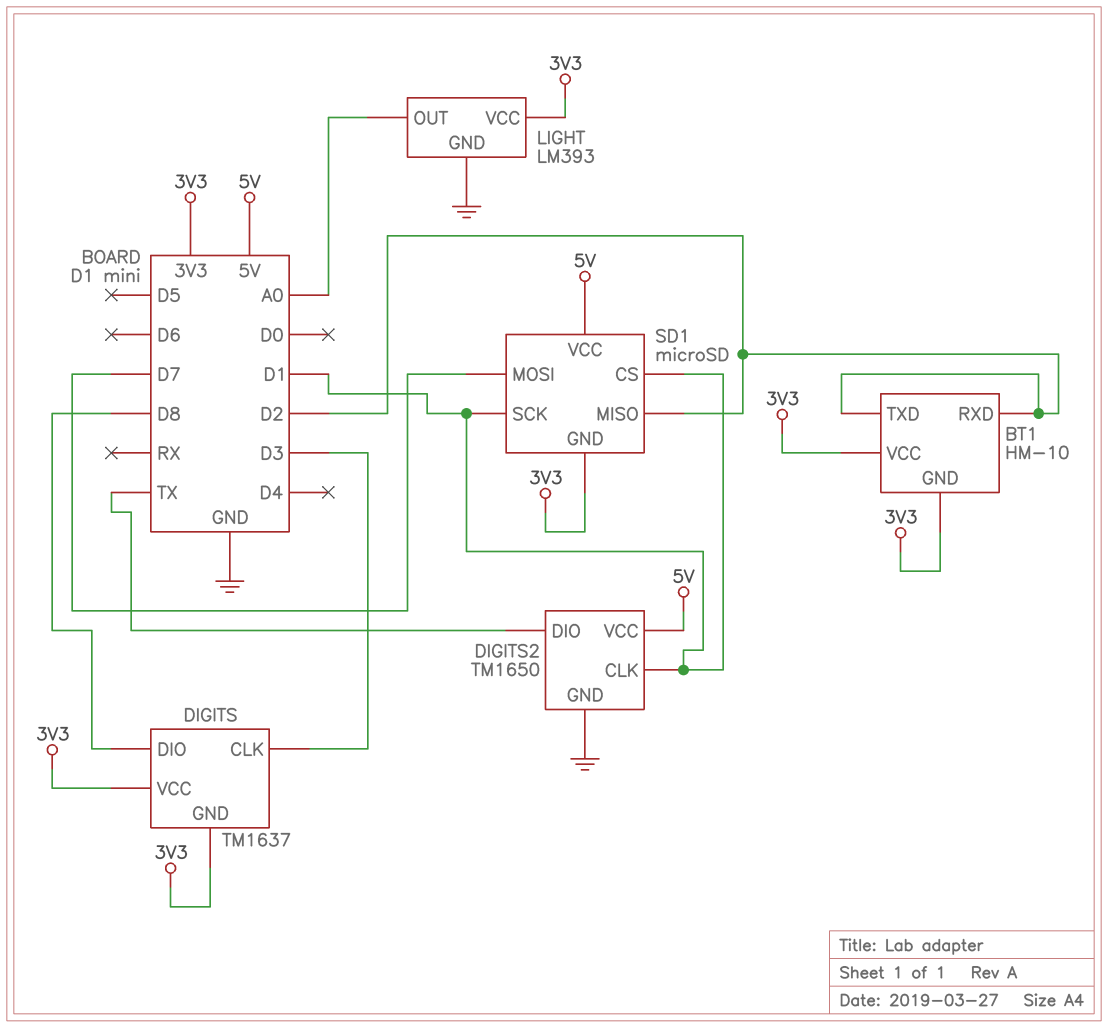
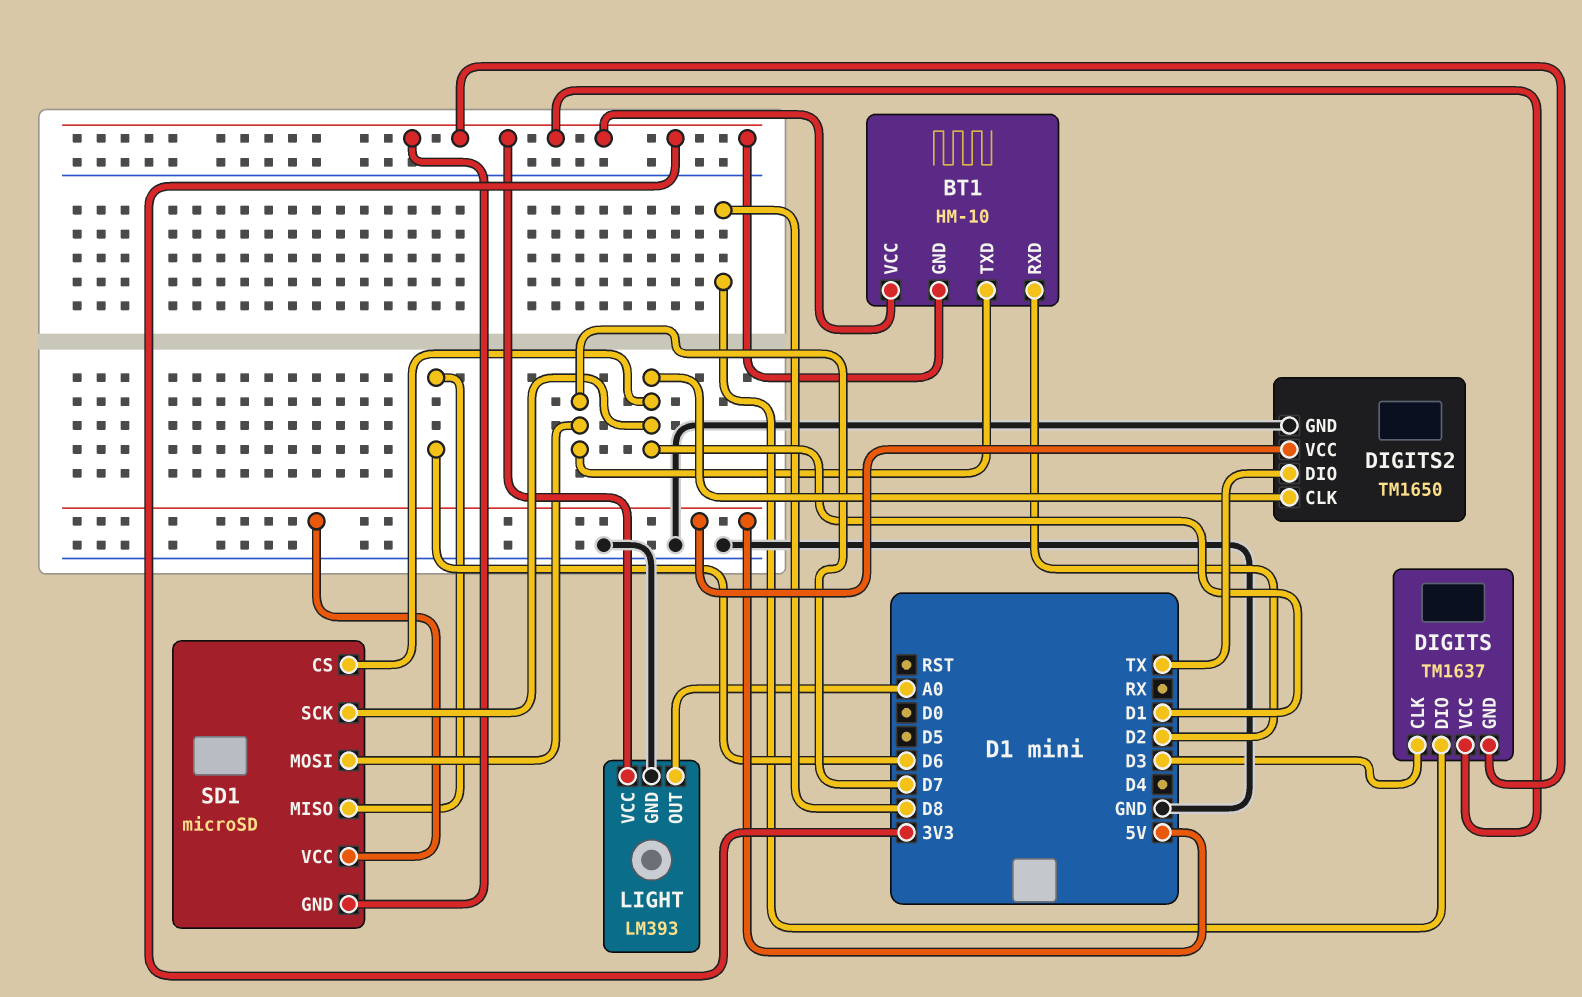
BT1 pin TXD: D2 -> D7
SD1 pin MISO: D2 -> D6

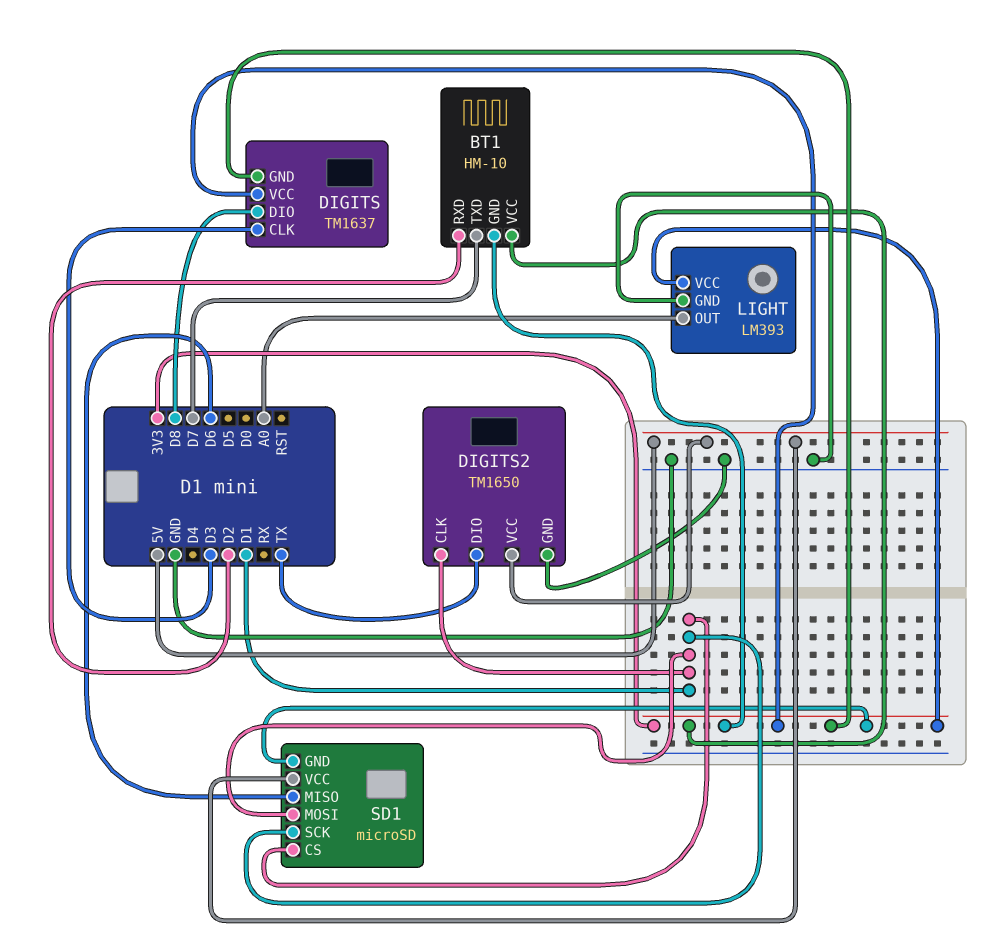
SD1 pin MOSI: D7 -> D1

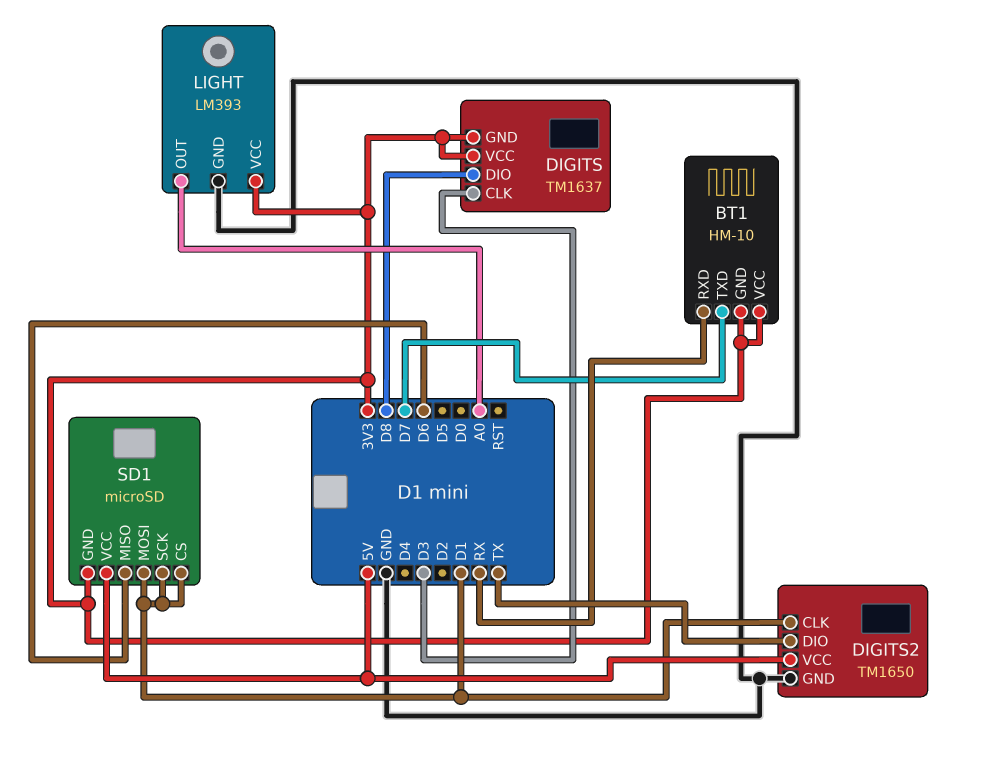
BT1 pin RXD: D2 -> RX

